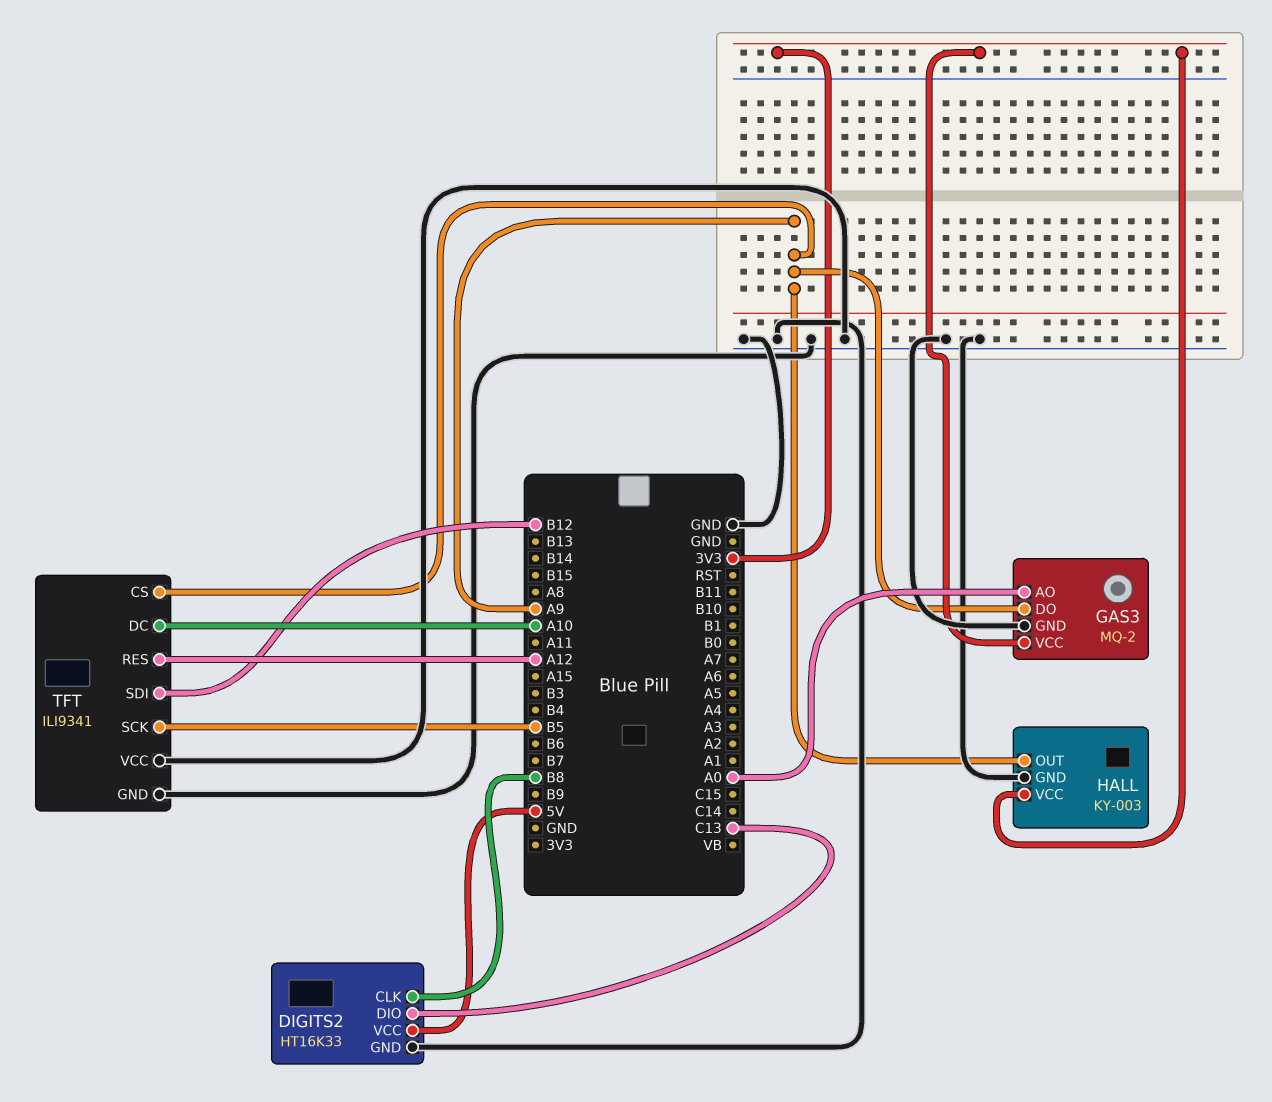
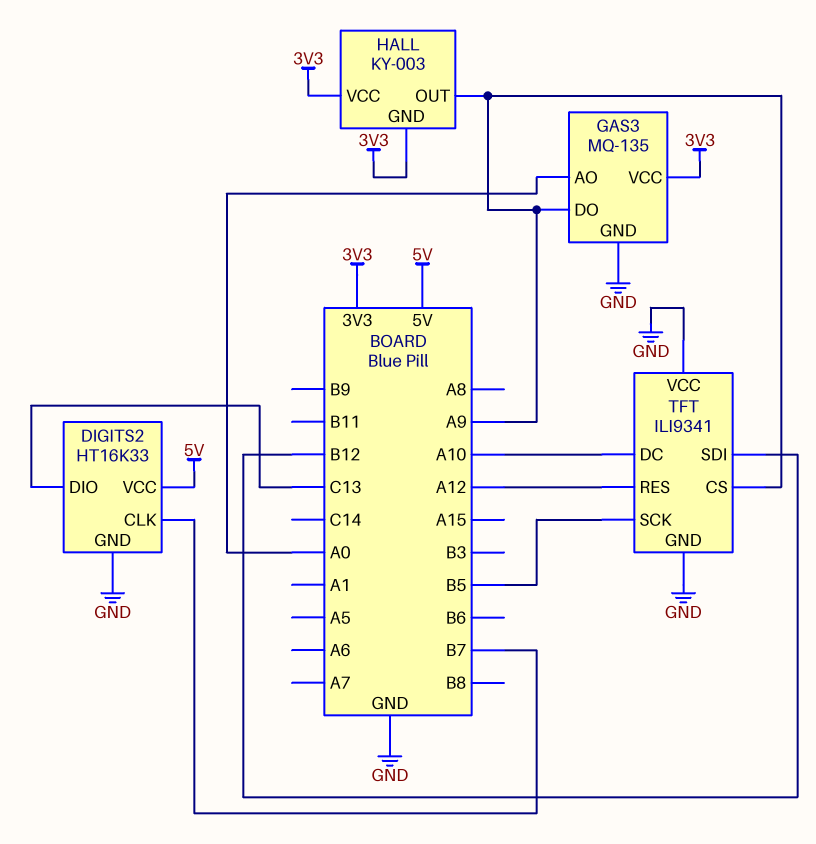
DIGITS2 pin CLK: B8 -> B7
GAS3: MQ-2 -> MQ-135
HALL pin GND: GND -> 3V3

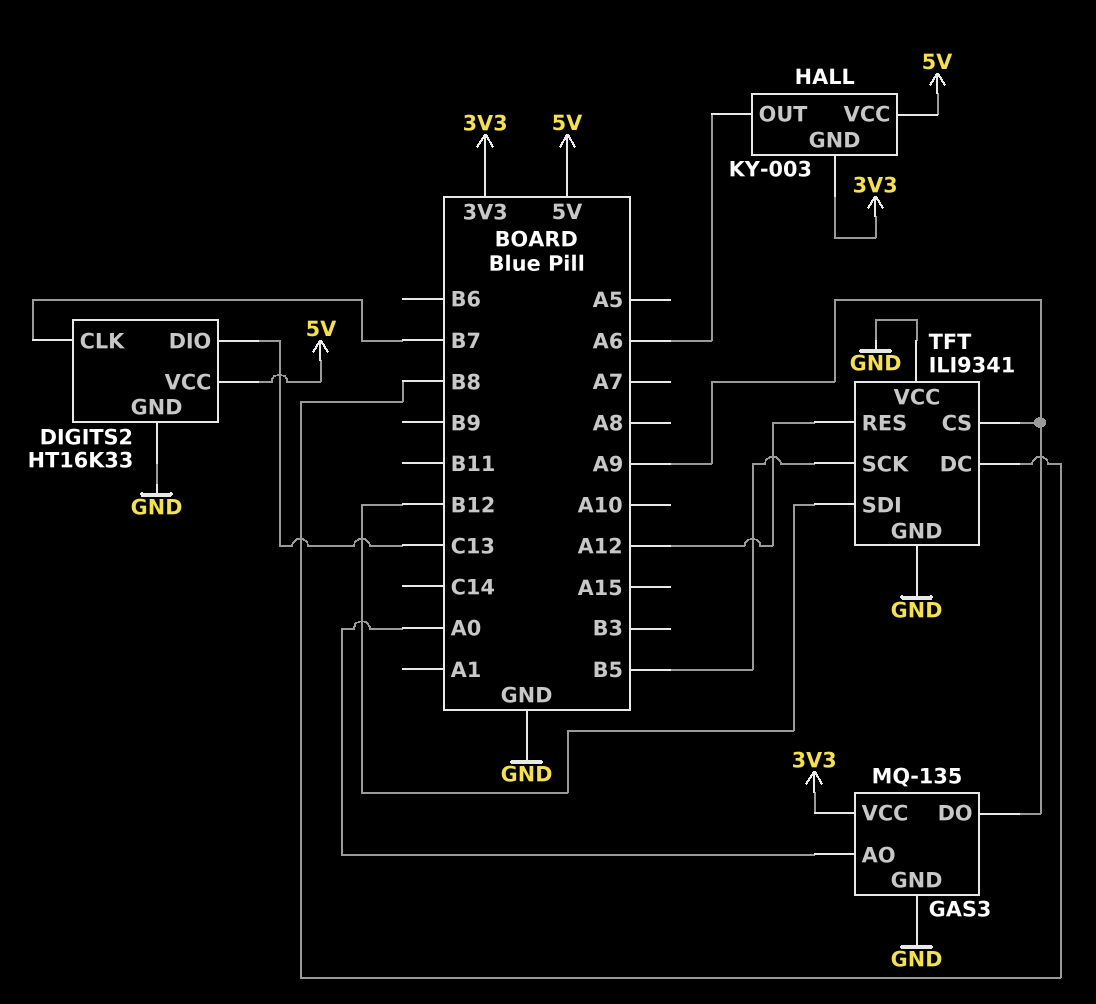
HALL pin OUT: A9 -> A6
HALL pin VCC: 3V3 -> 5V
TFT pin DC: A10 -> B8

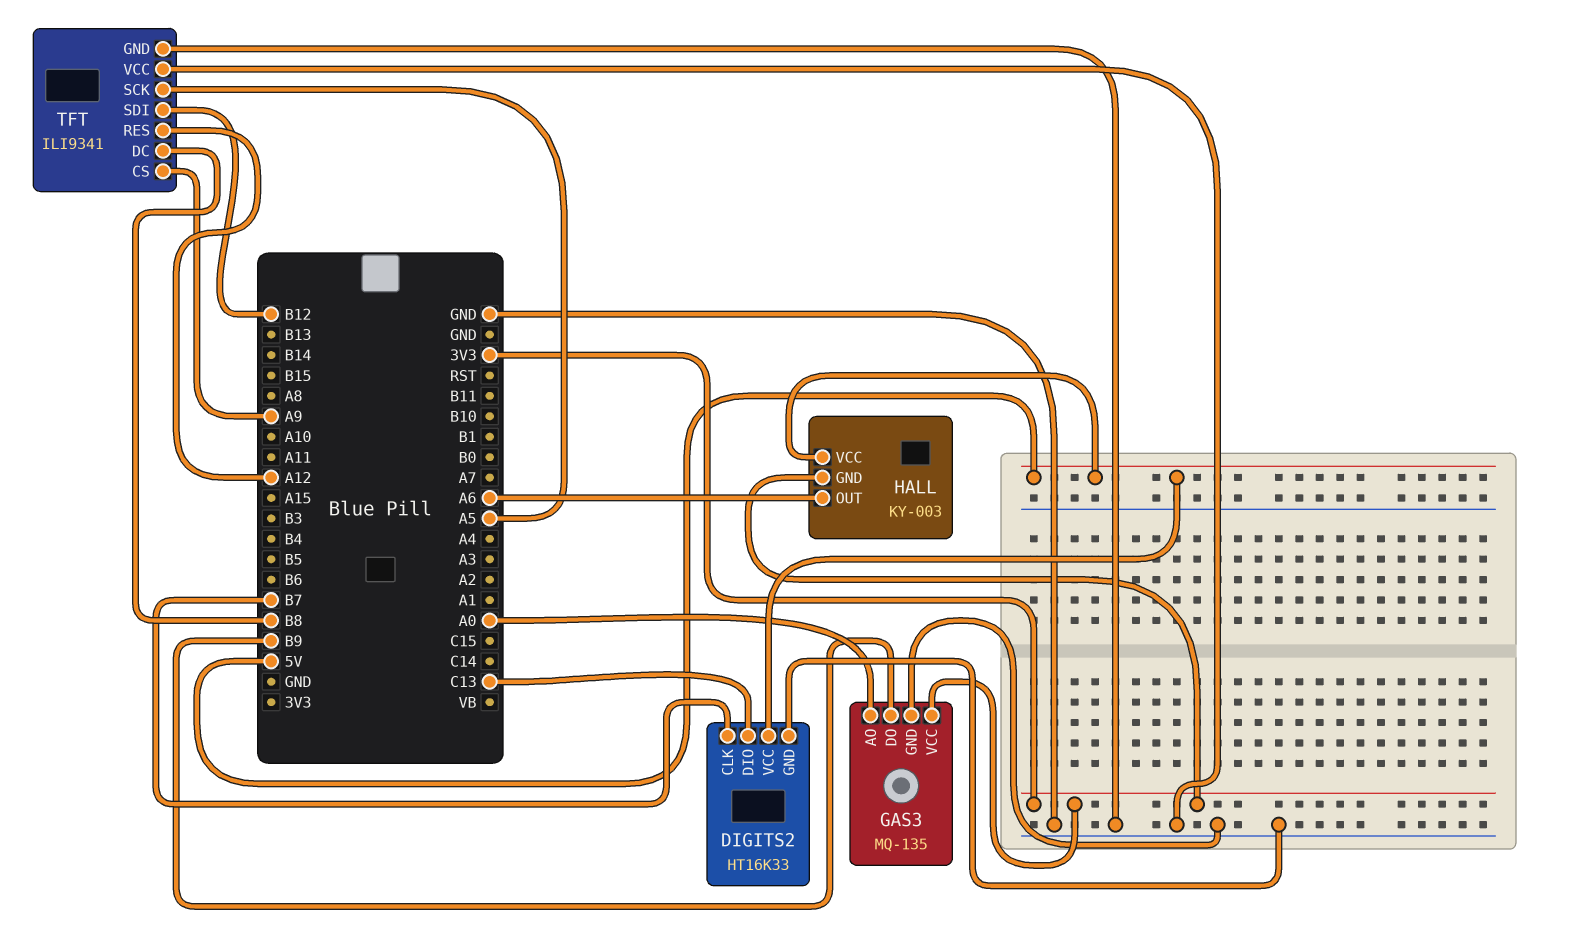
GAS3 pin DO: A9 -> B9
TFT pin SCK: B5 -> A5

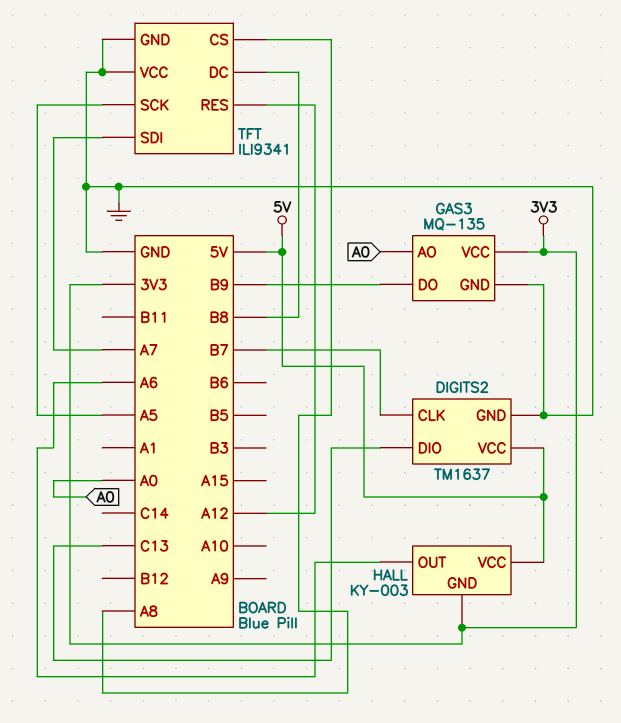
DIGITS2: HT16K33 -> TM1637
TFT pin CS: A9 -> A8
TFT pin SDI: B12 -> A7

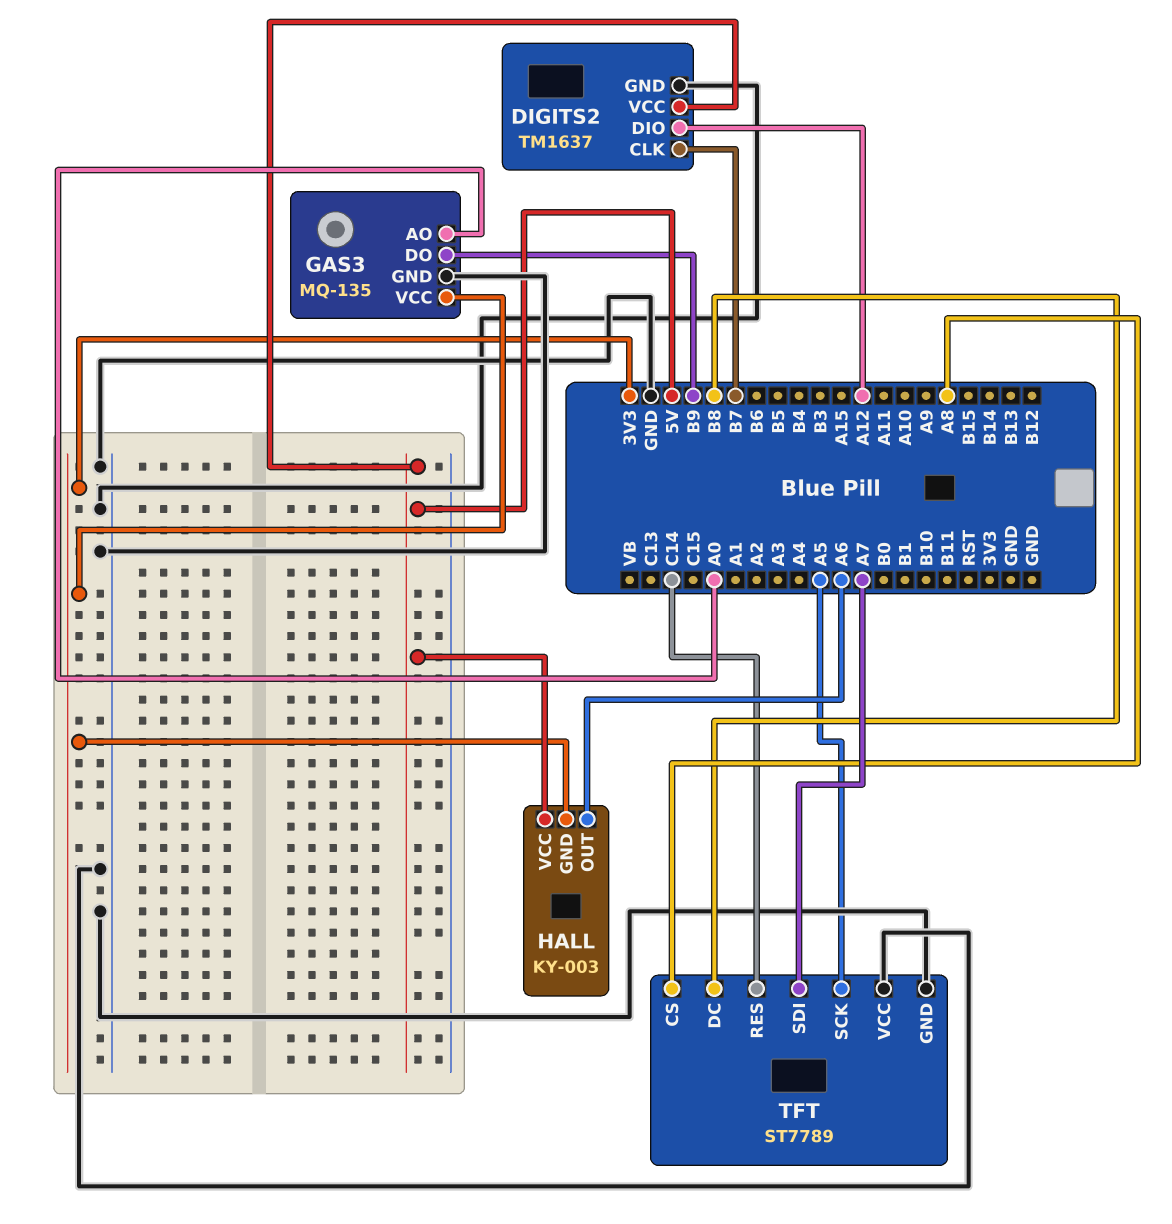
DIGITS2 pin DIO: C13 -> A12
TFT: ILI9341 -> ST7789
TFT pin RES: A12 -> C14

